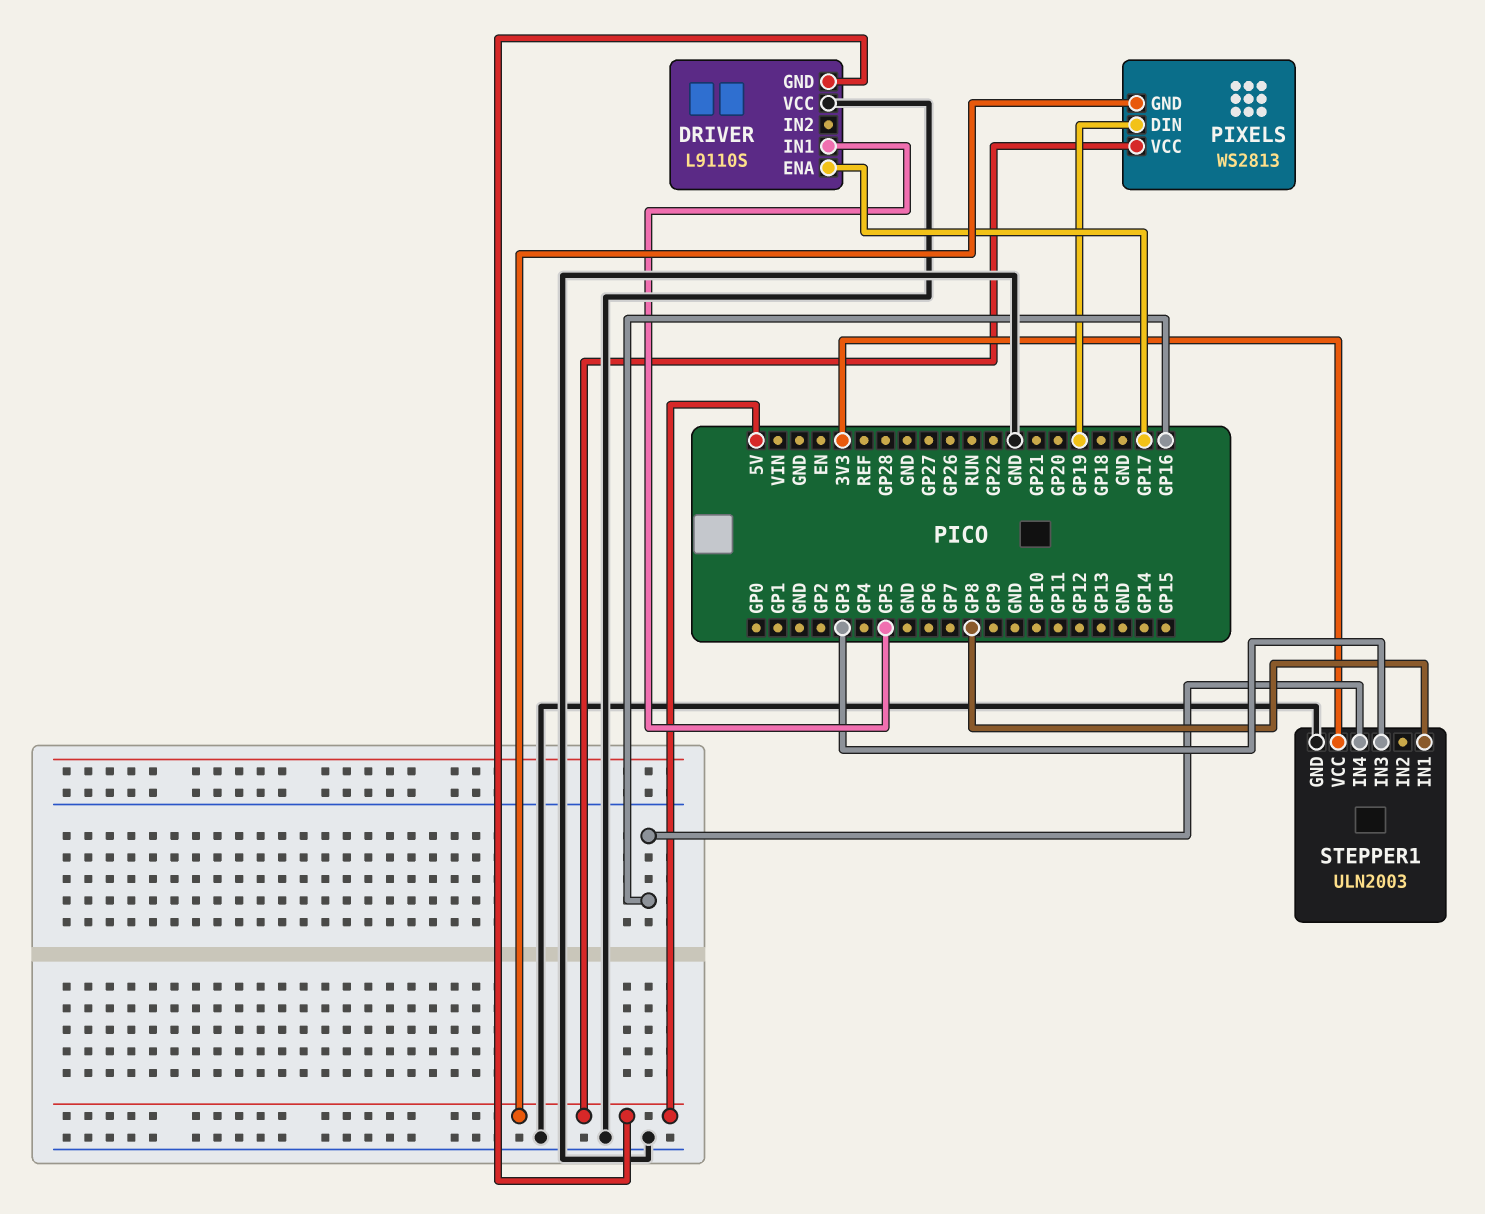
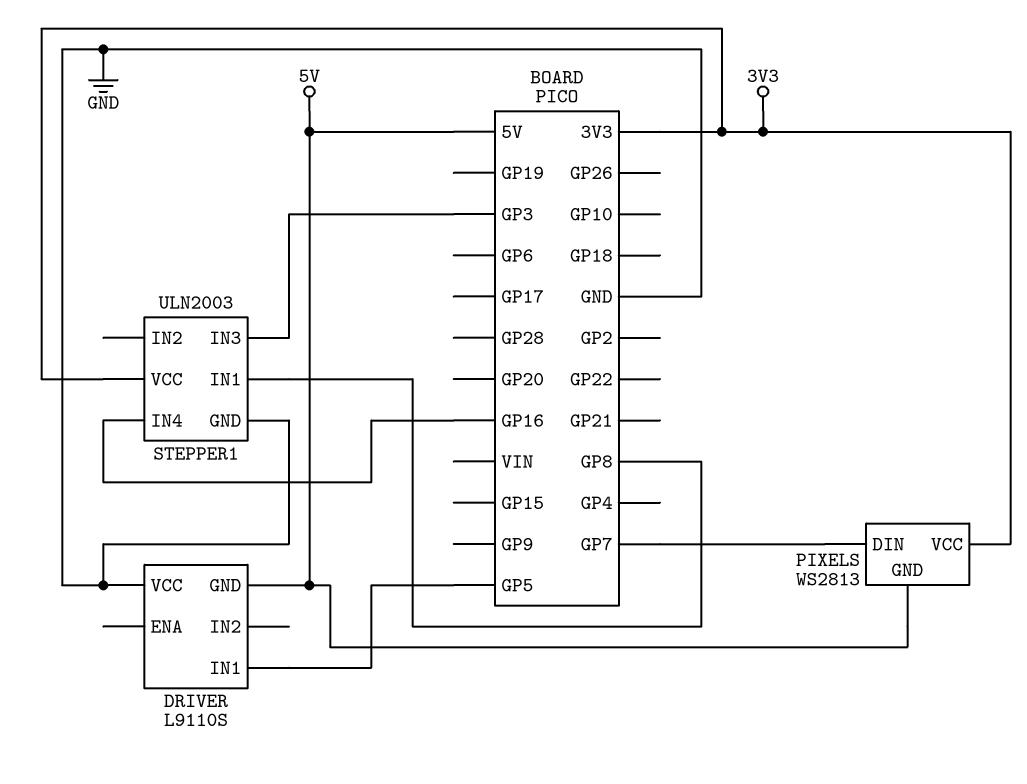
DRIVER pin ENA: GP17 -> none
PIXELS pin DIN: GP19 -> GP7
PIXELS pin VCC: 5V -> 3V3

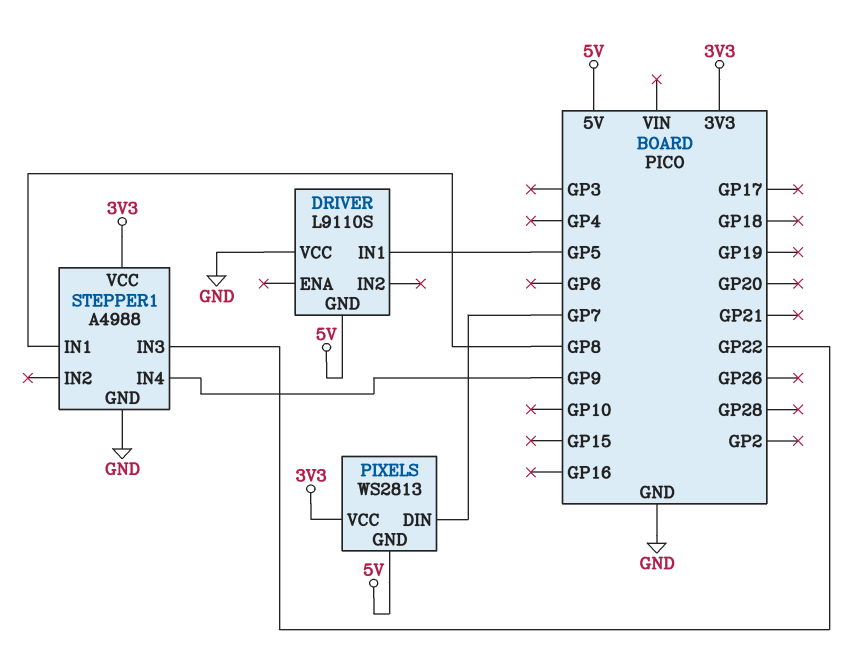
STEPPER1: ULN2003 -> A4988
STEPPER1 pin IN3: GP3 -> GP22
STEPPER1 pin IN4: GP16 -> GP9

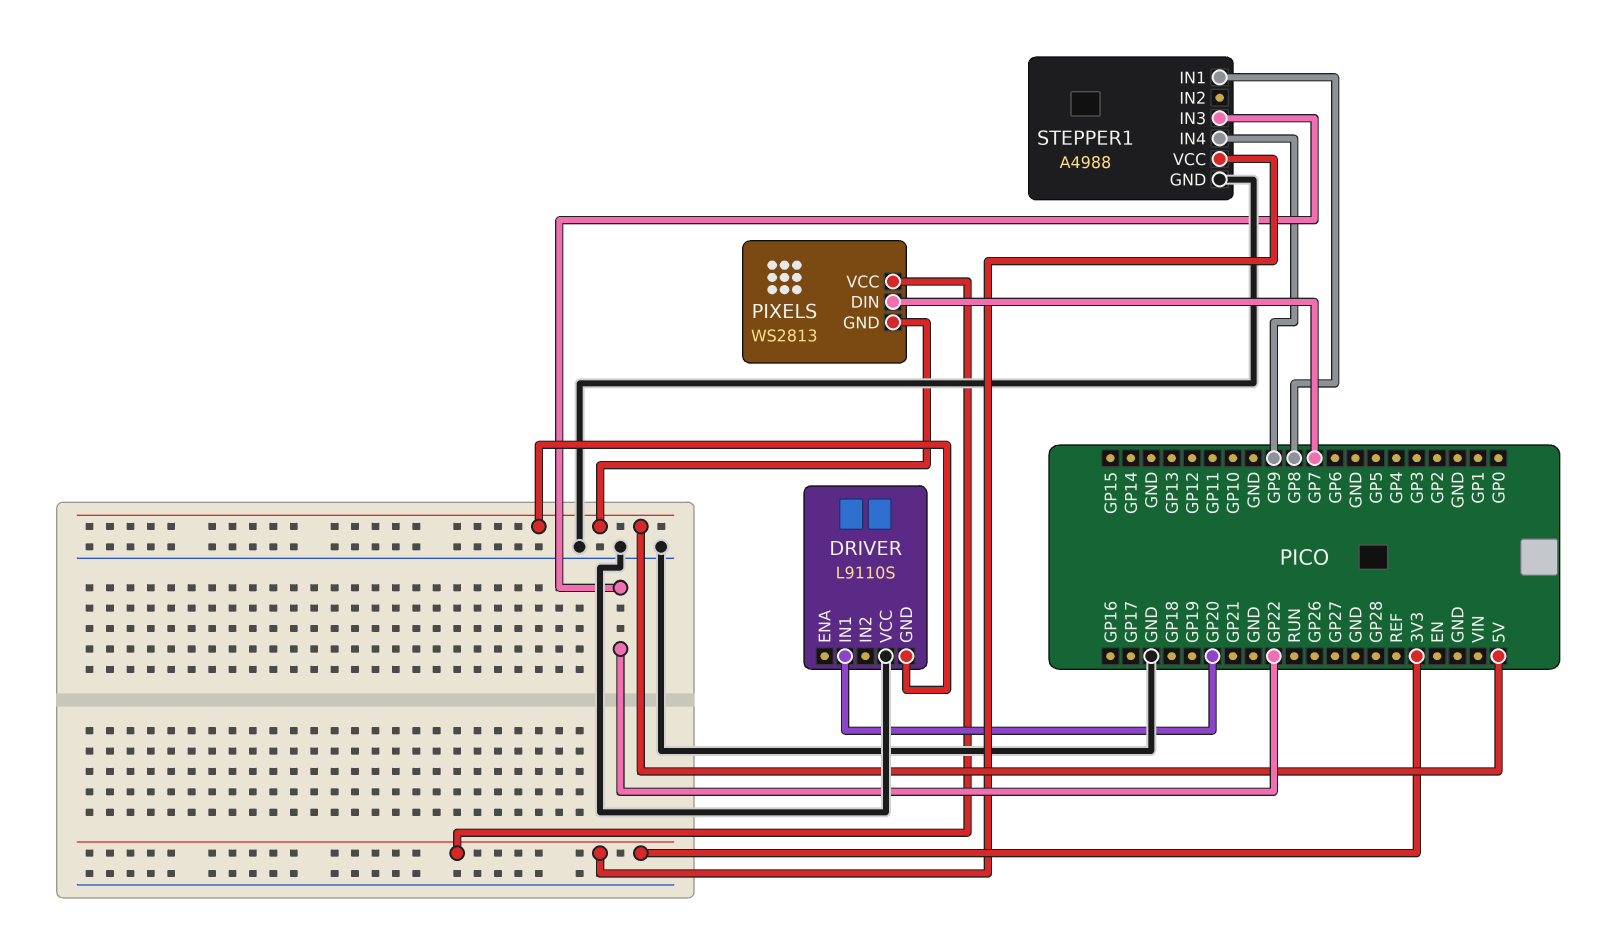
DRIVER pin IN1: GP5 -> GP20

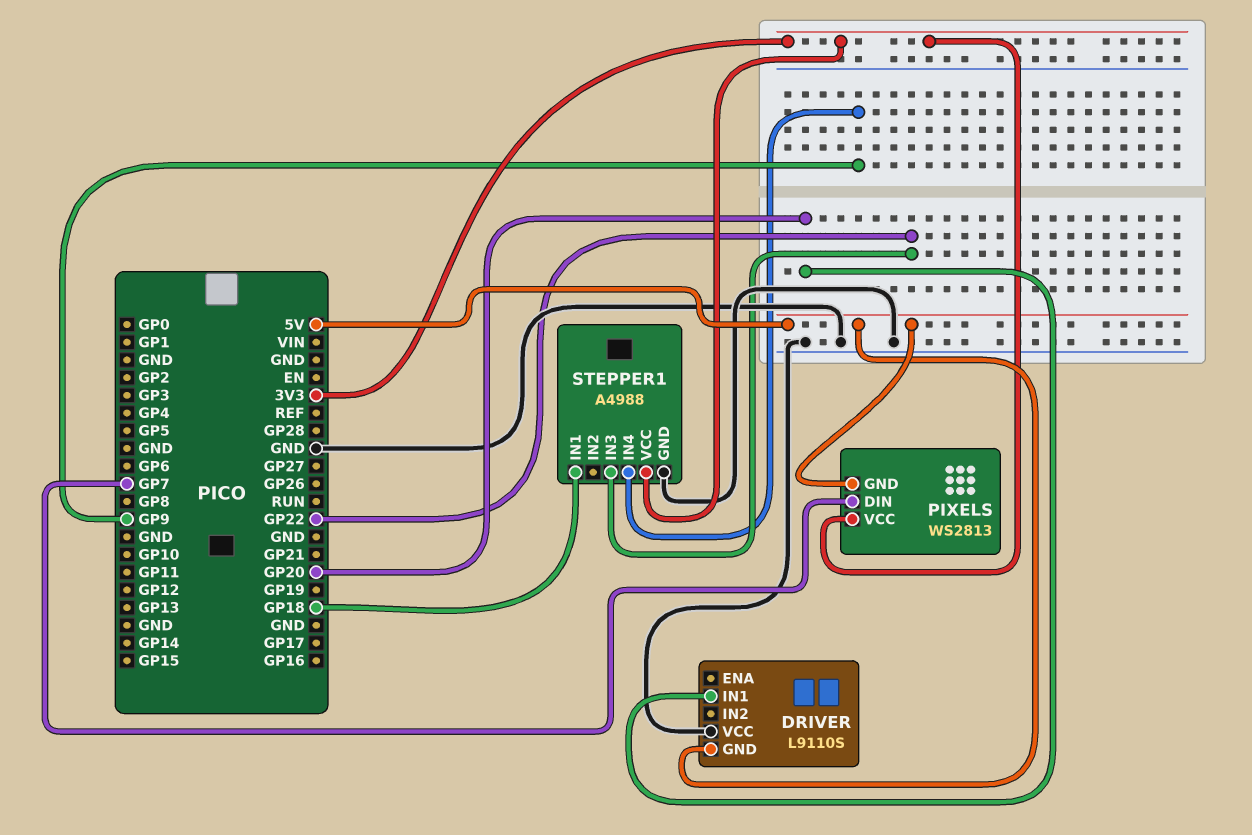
STEPPER1 pin IN1: GP8 -> GP18

